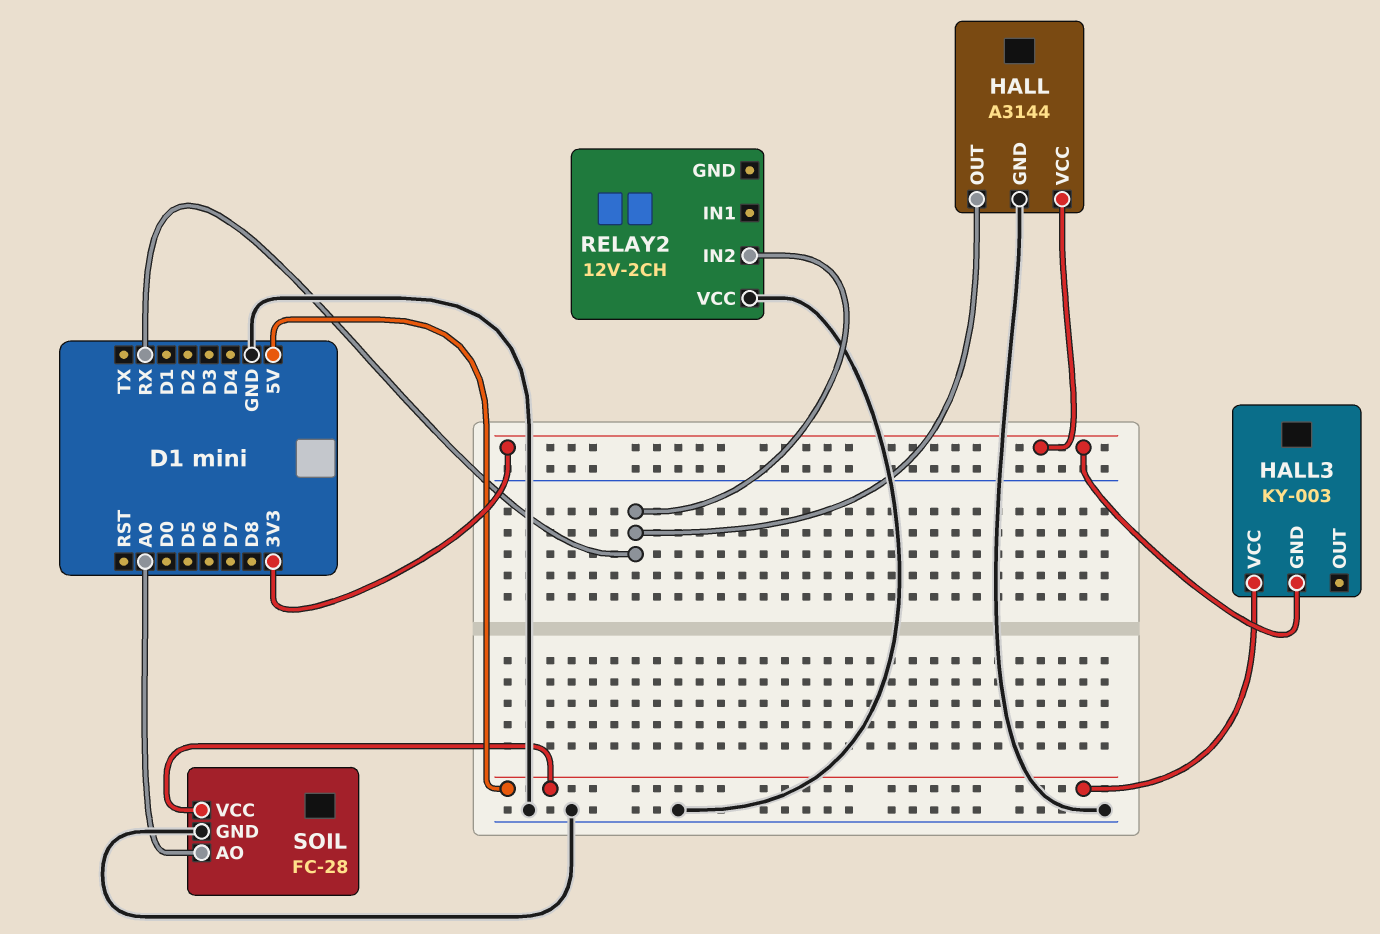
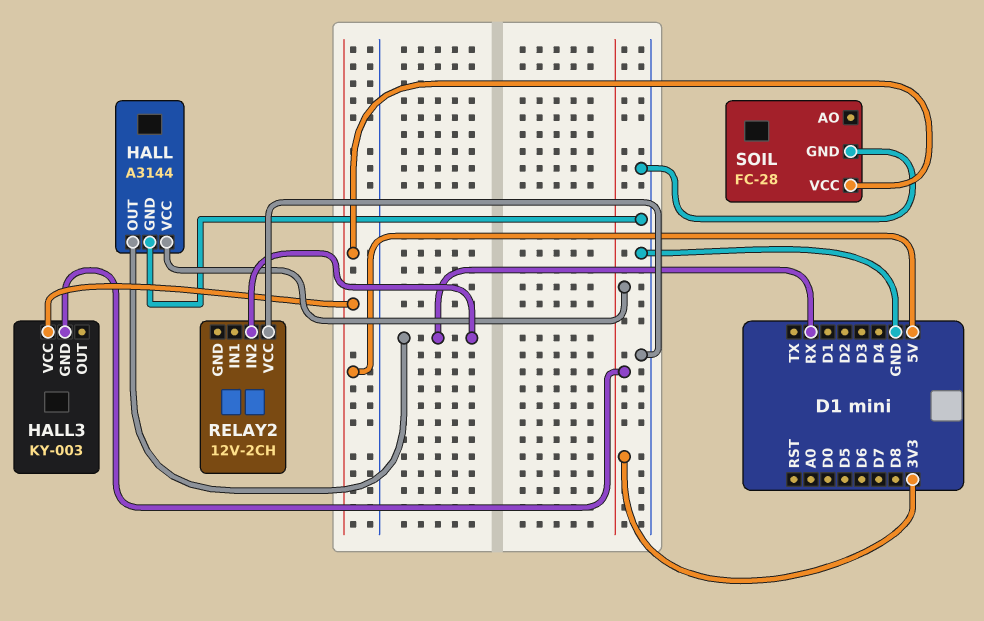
SOIL pin AO: A0 -> none

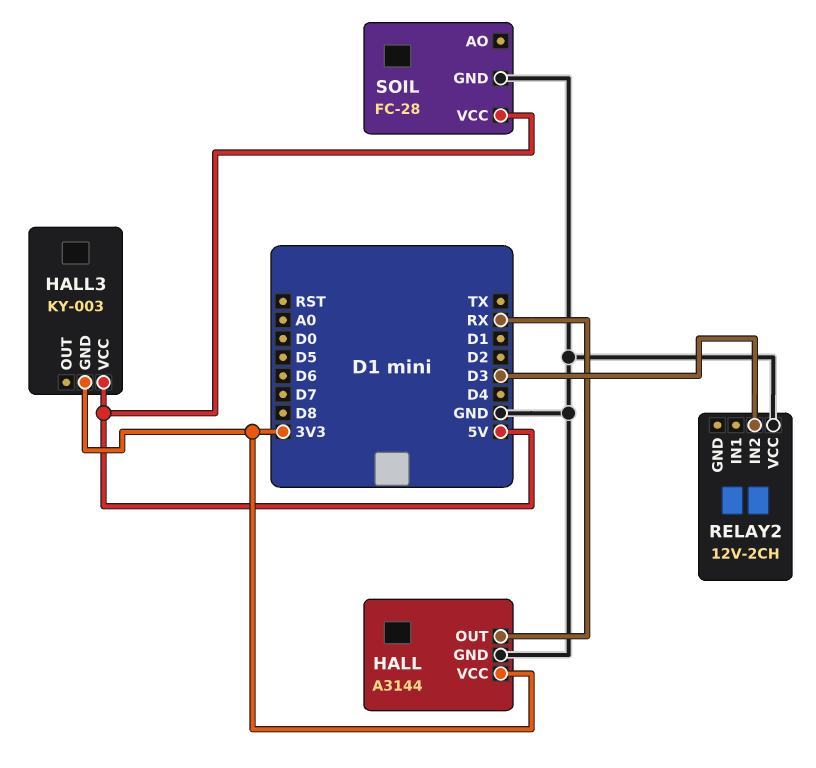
RELAY2 pin IN2: RX -> D3

